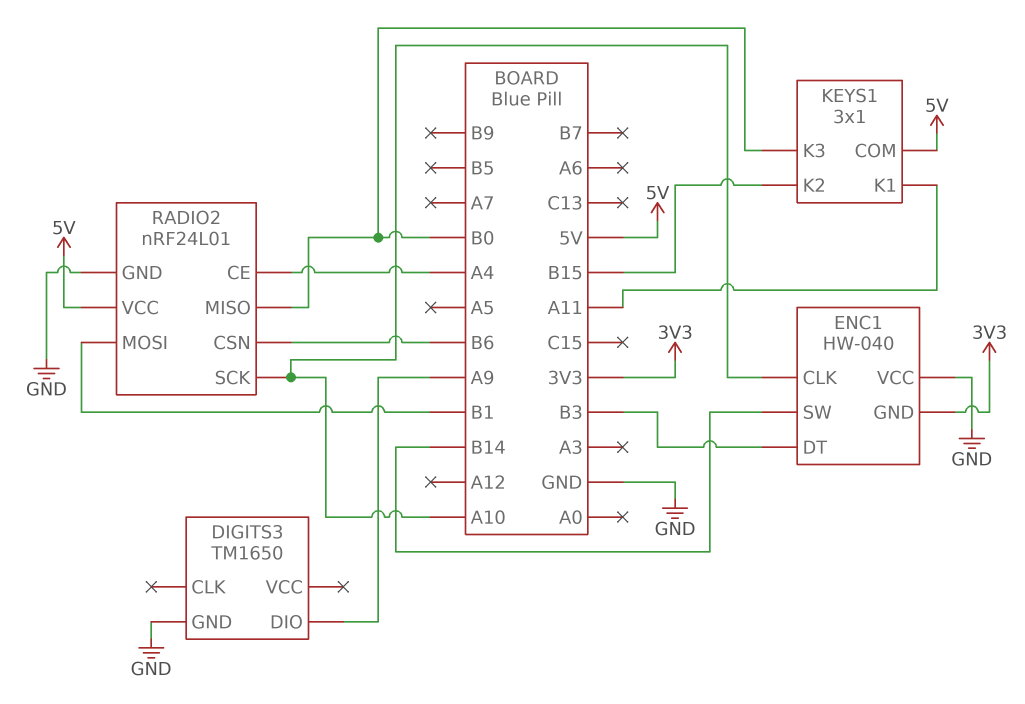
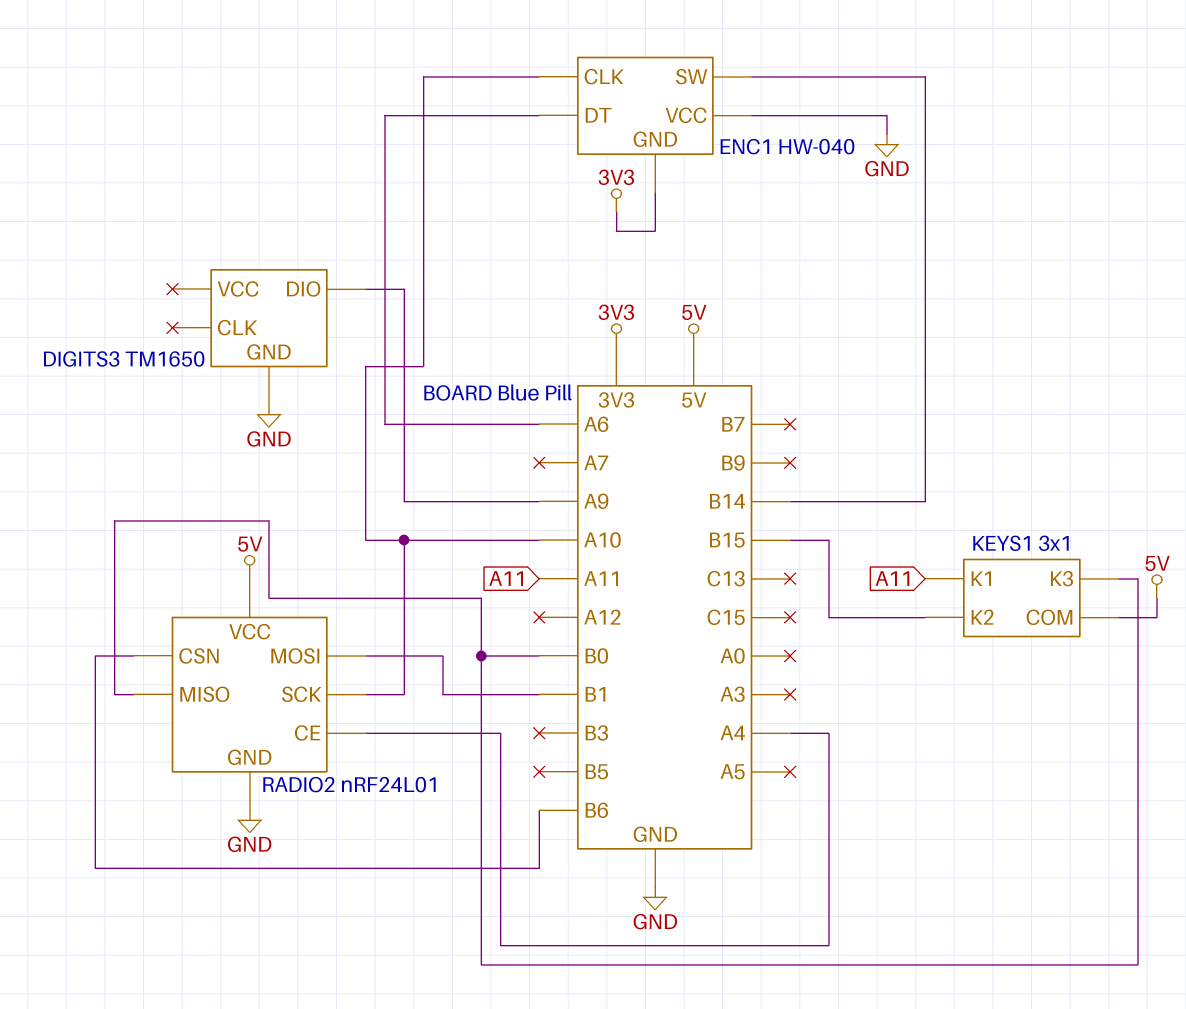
ENC1 pin DT: B3 -> A6

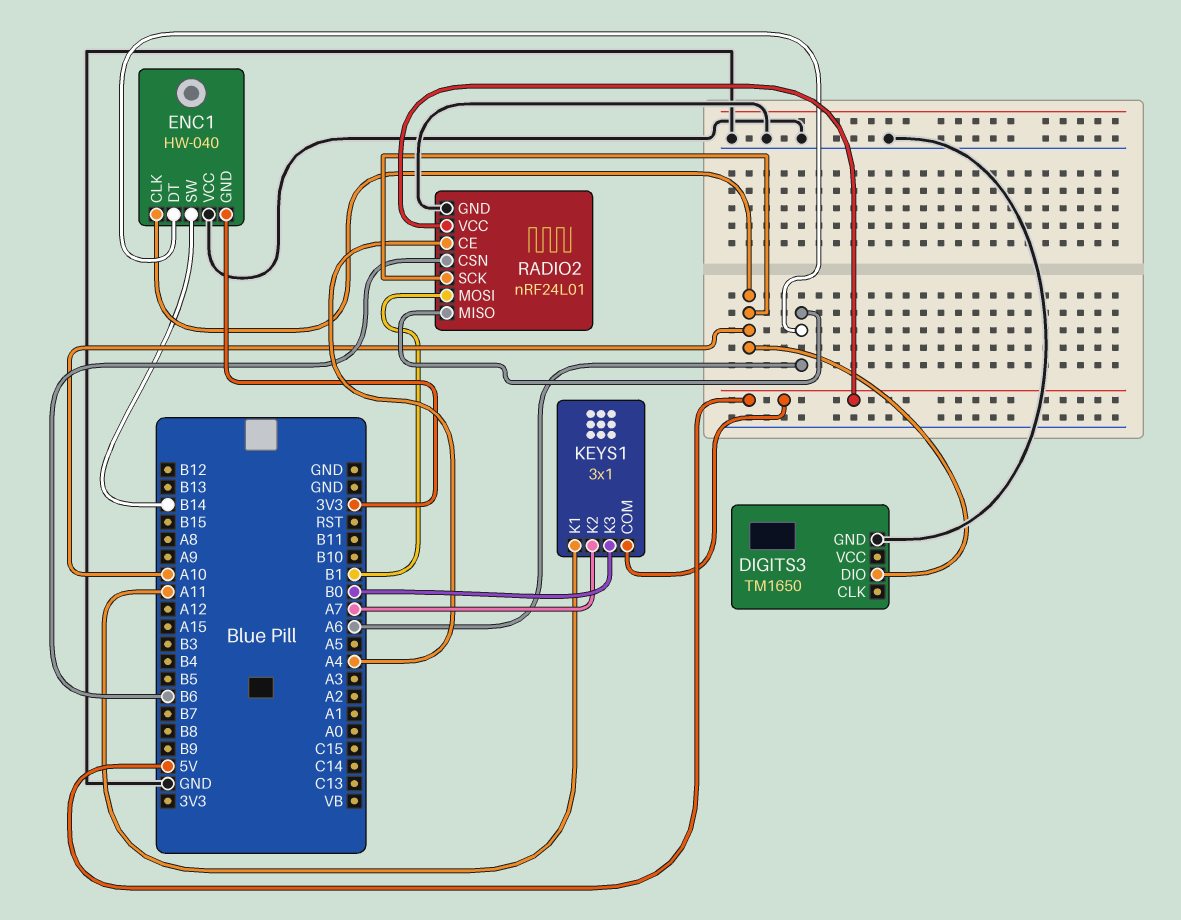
DIGITS3 pin DIO: A9 -> A10
KEYS1 pin K2: B15 -> A7
RADIO2 pin MISO: B0 -> A6

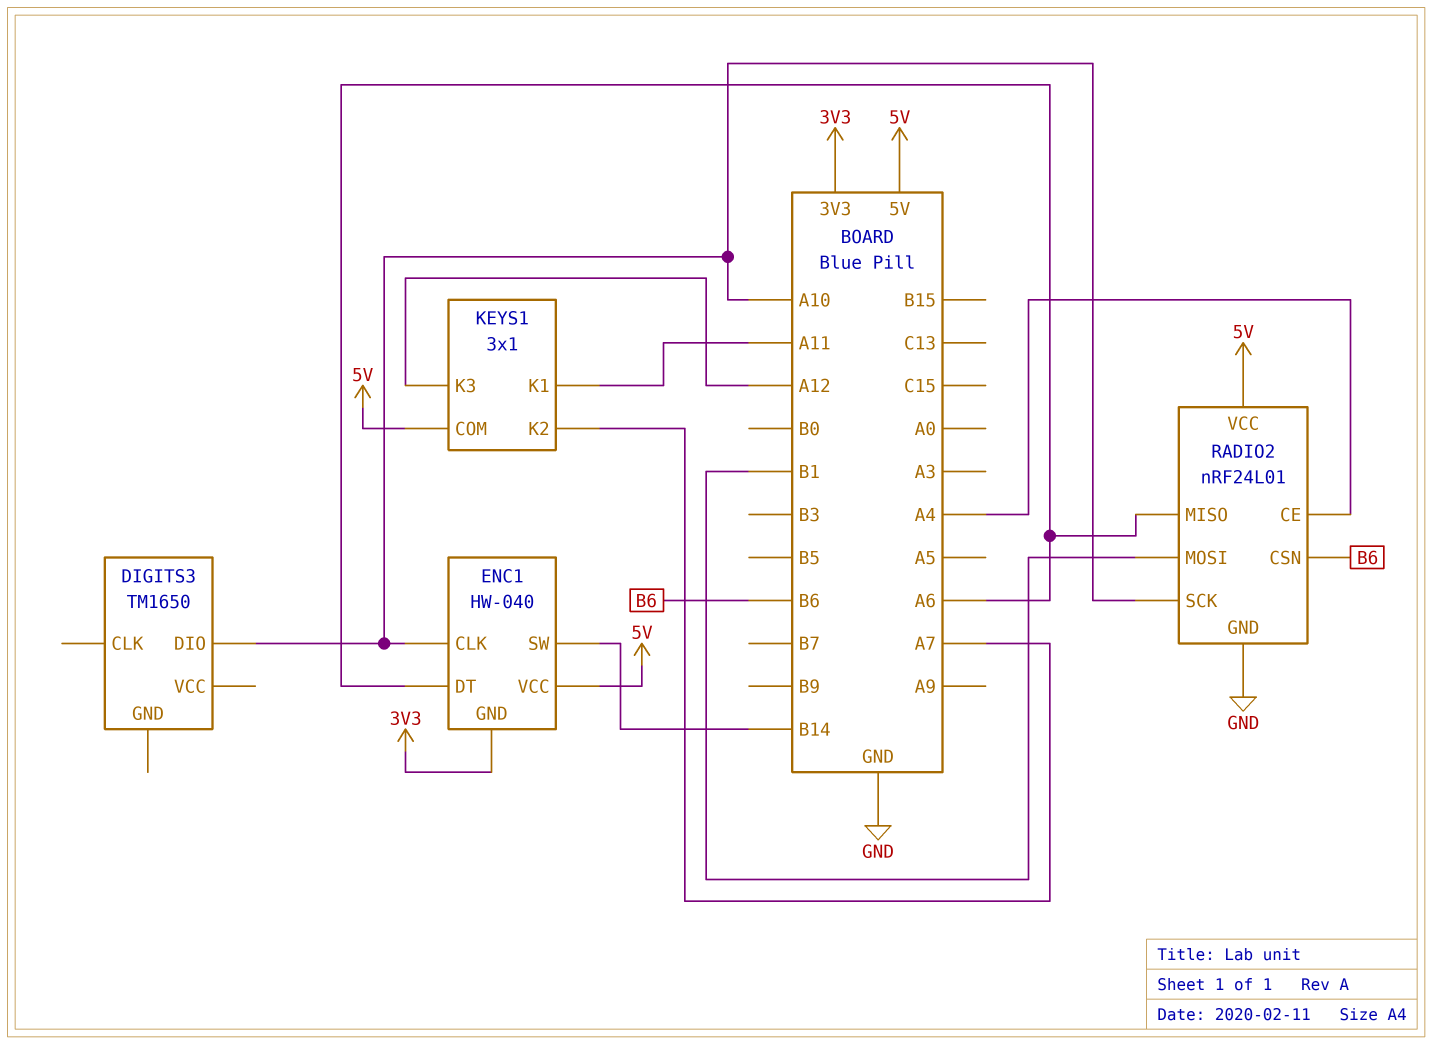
DIGITS3 pin GND: GND -> none
ENC1 pin VCC: GND -> 5V
KEYS1 pin K3: B0 -> A12

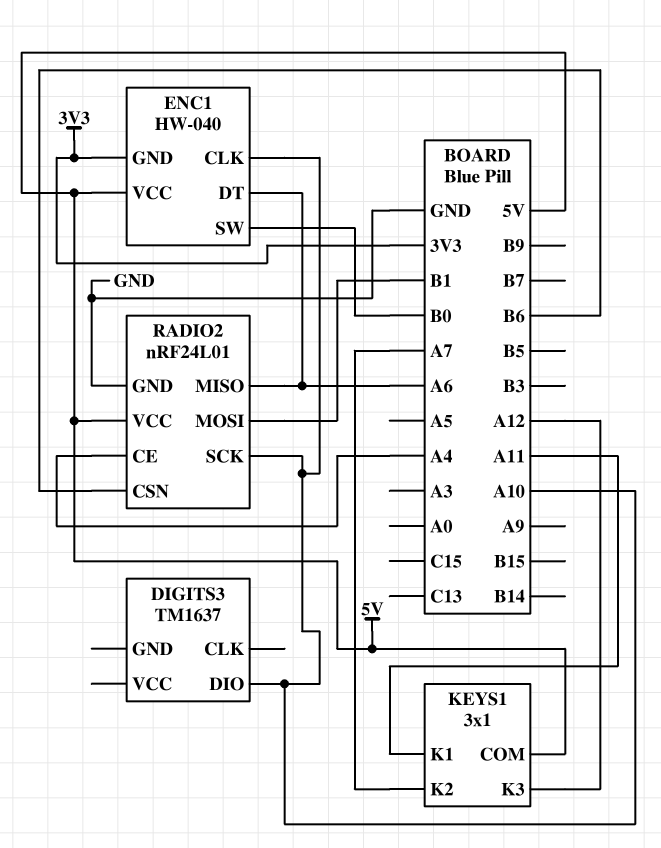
DIGITS3: TM1650 -> TM1637
ENC1 pin SW: B14 -> B0

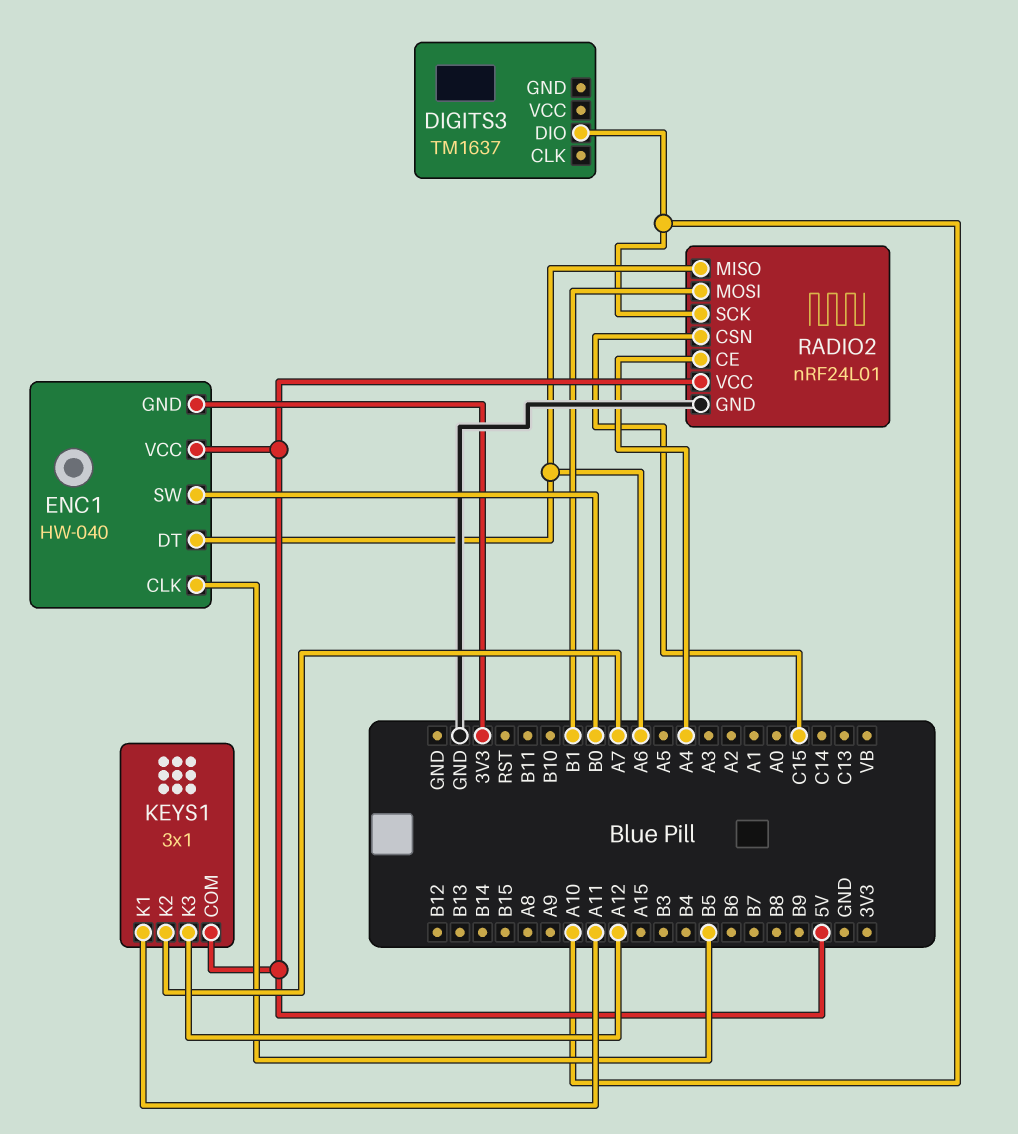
ENC1 pin CLK: A10 -> B5
RADIO2 pin CSN: B6 -> C15

